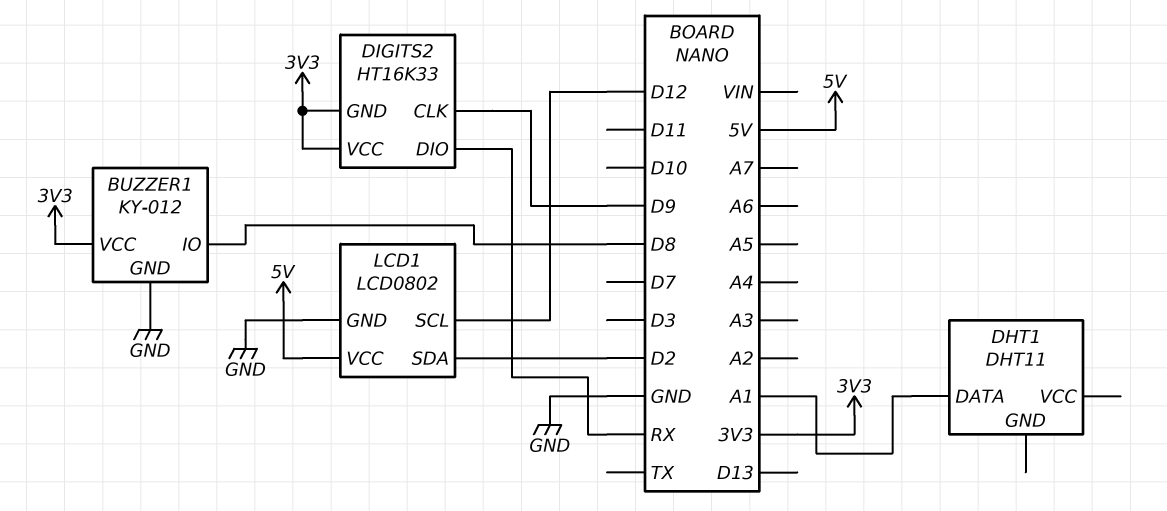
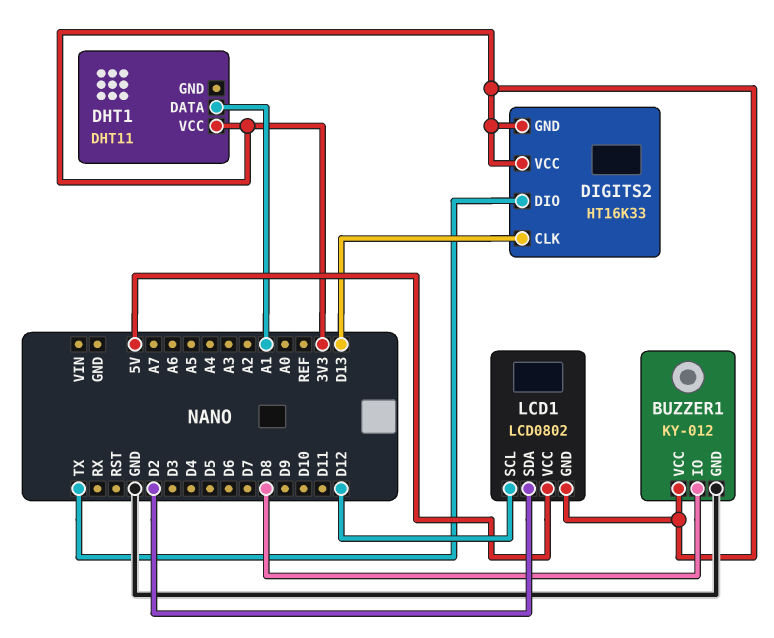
DHT1 pin VCC: none -> 3V3
DIGITS2 pin CLK: D9 -> D13
DIGITS2 pin DIO: RX -> TX
LCD1 pin GND: GND -> 3V3

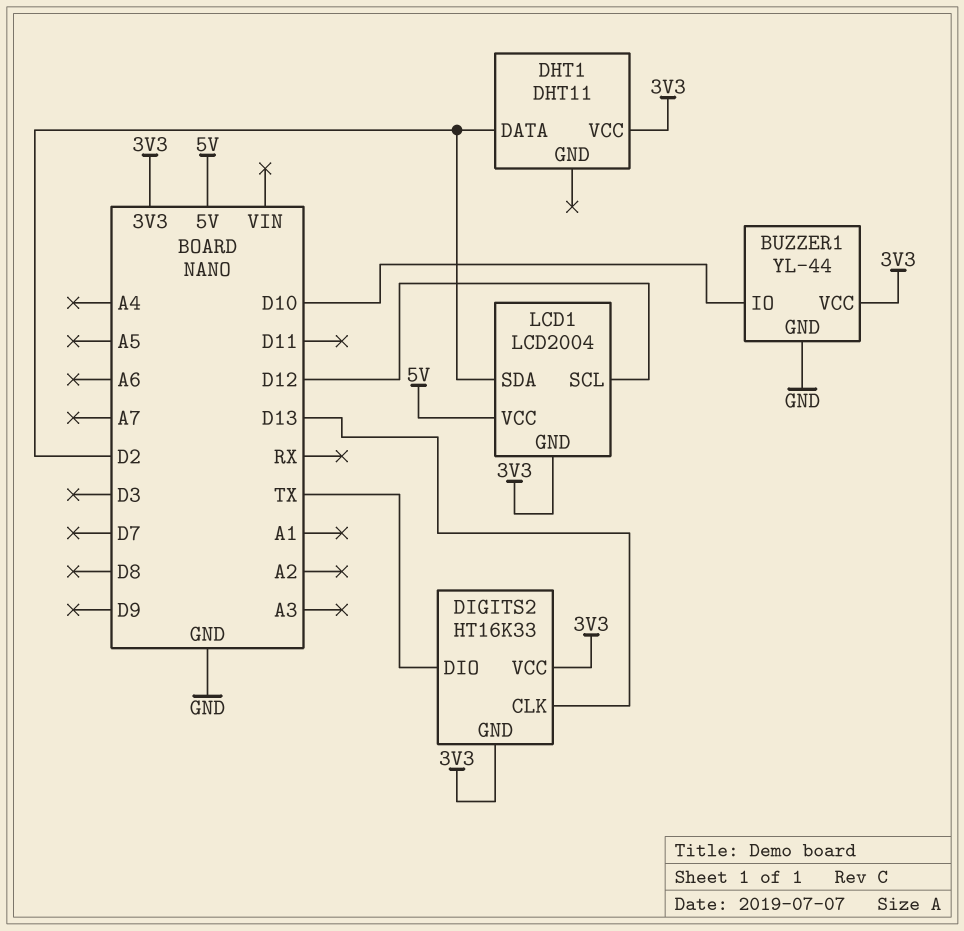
BUZZER1: KY-012 -> YL-44
BUZZER1 pin IO: D8 -> D10
DHT1 pin DATA: A1 -> D2
LCD1: LCD0802 -> LCD2004

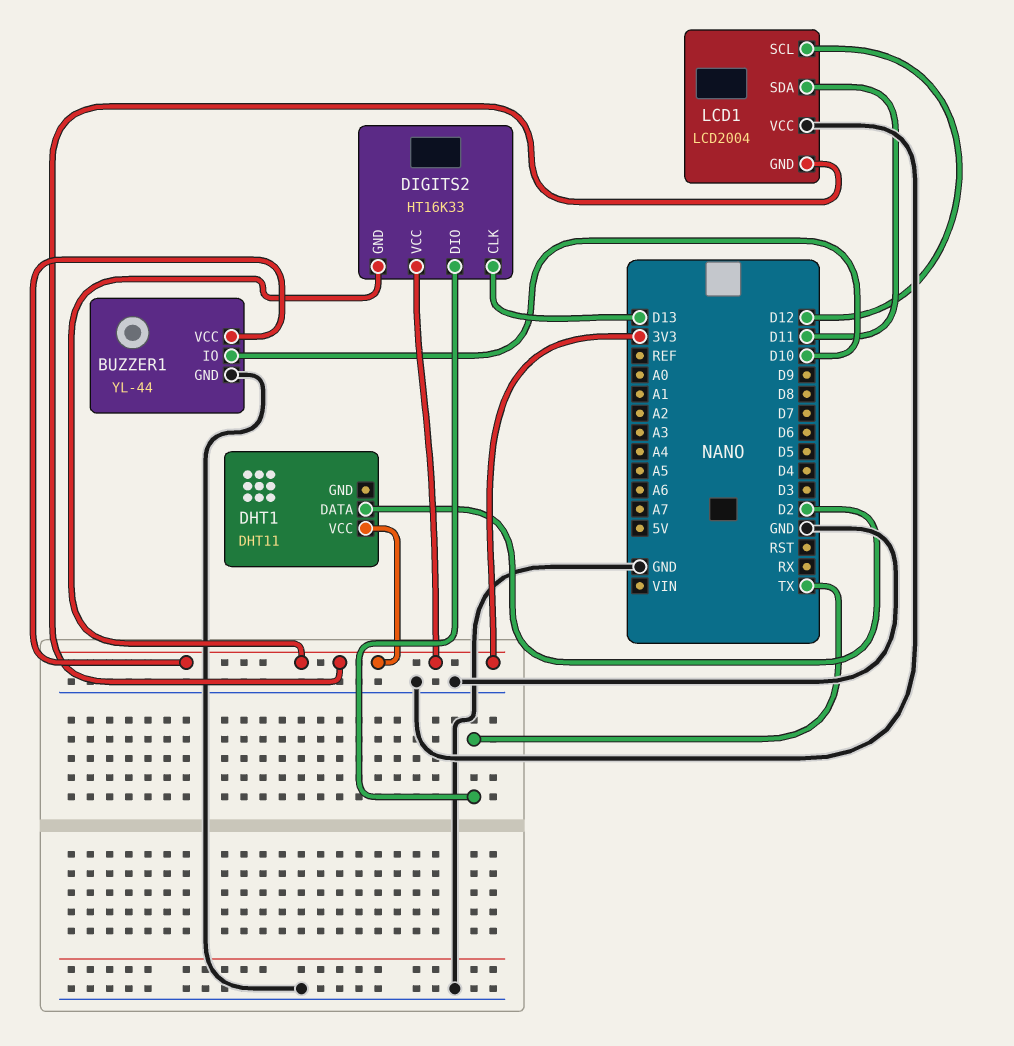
LCD1 pin SDA: D2 -> D11
LCD1 pin VCC: 5V -> GND

